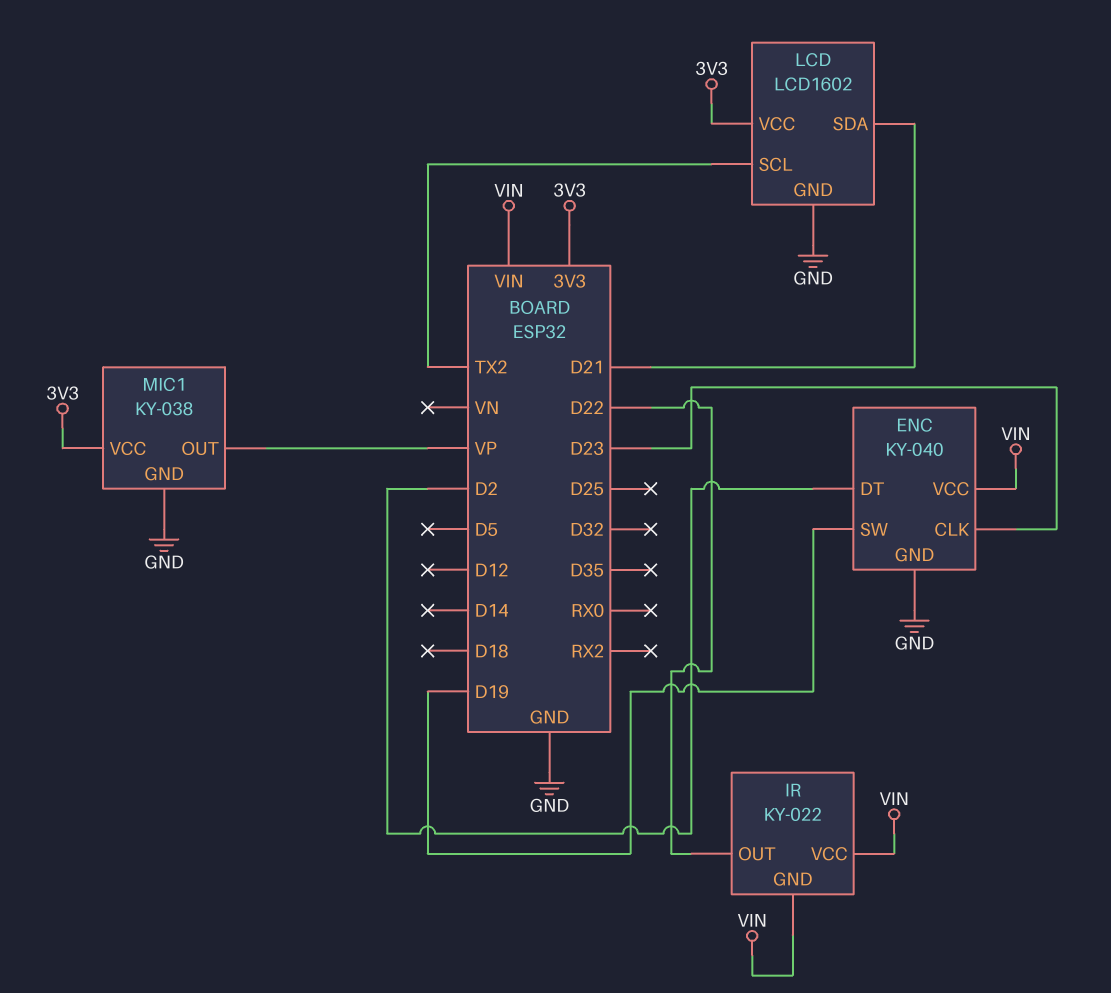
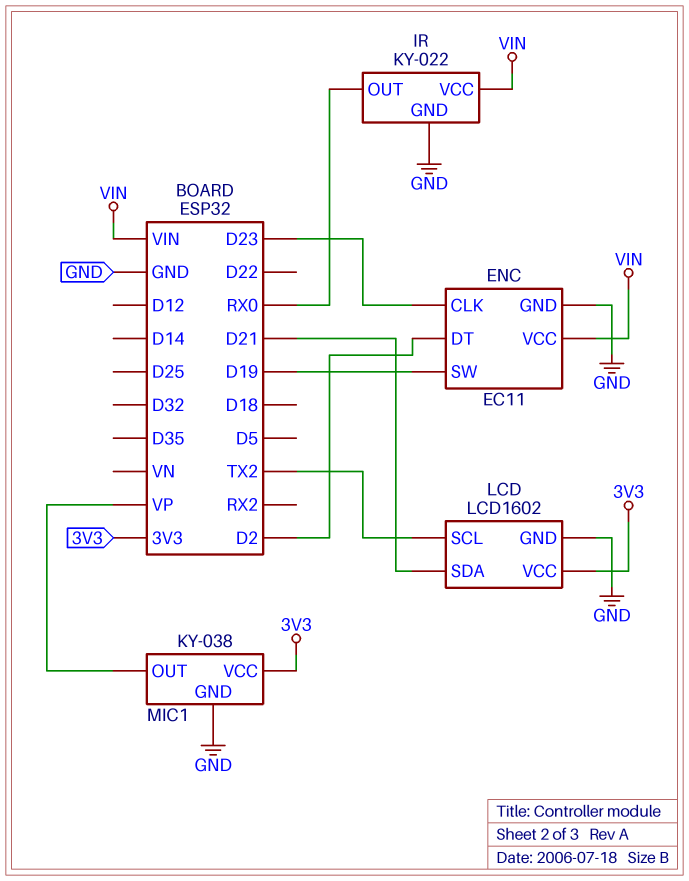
ENC: KY-040 -> EC11
IR pin GND: VIN -> GND
IR pin OUT: D22 -> RX0

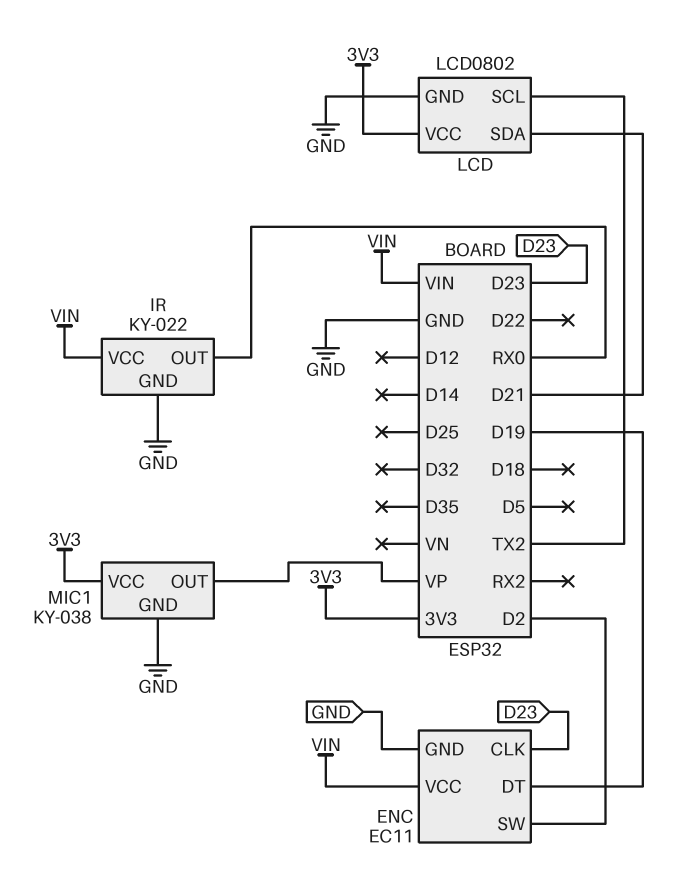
ENC pin DT: D2 -> D19
ENC pin SW: D19 -> D2
LCD: LCD1602 -> LCD0802

